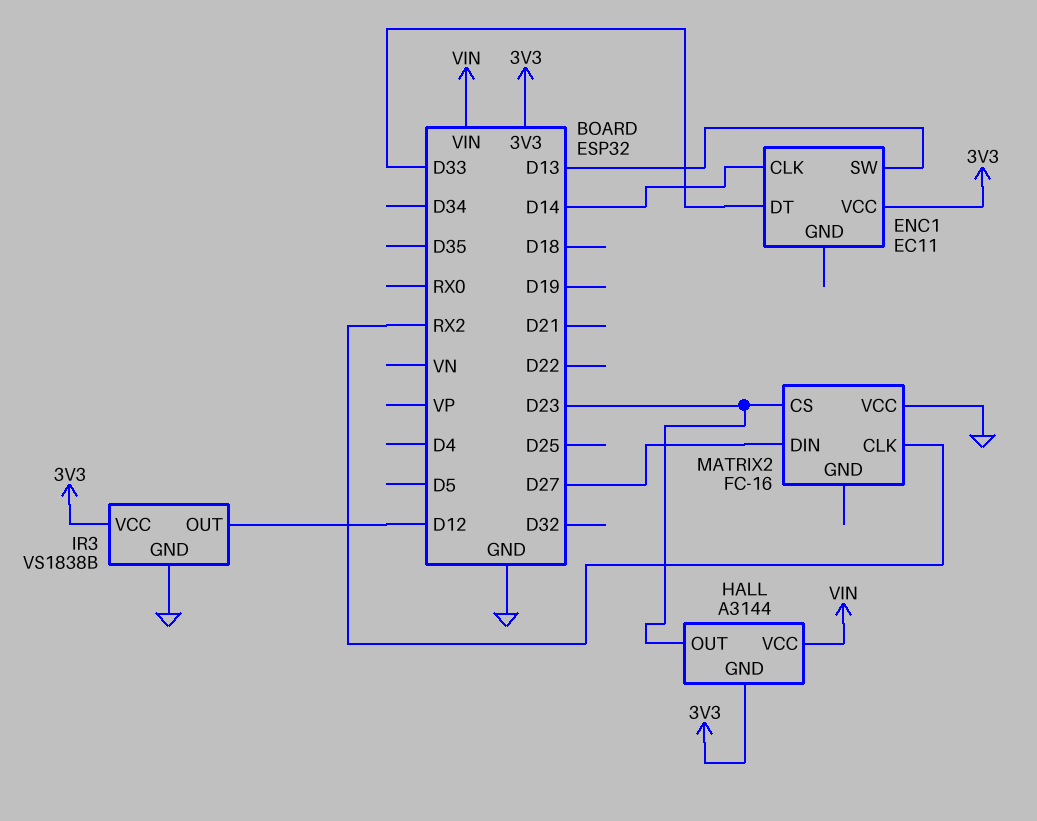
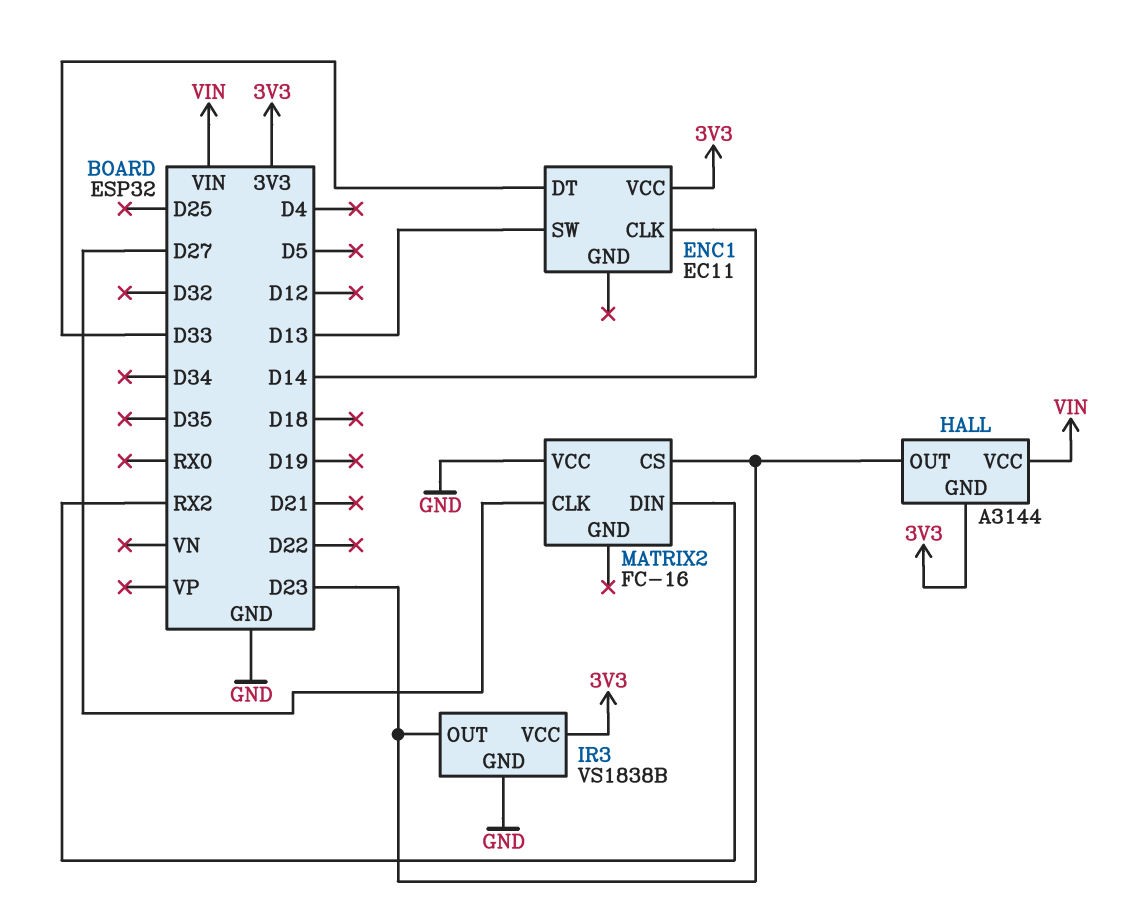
IR3 pin OUT: D12 -> D23
MATRIX2 pin CLK: RX2 -> D27
MATRIX2 pin DIN: D27 -> RX2

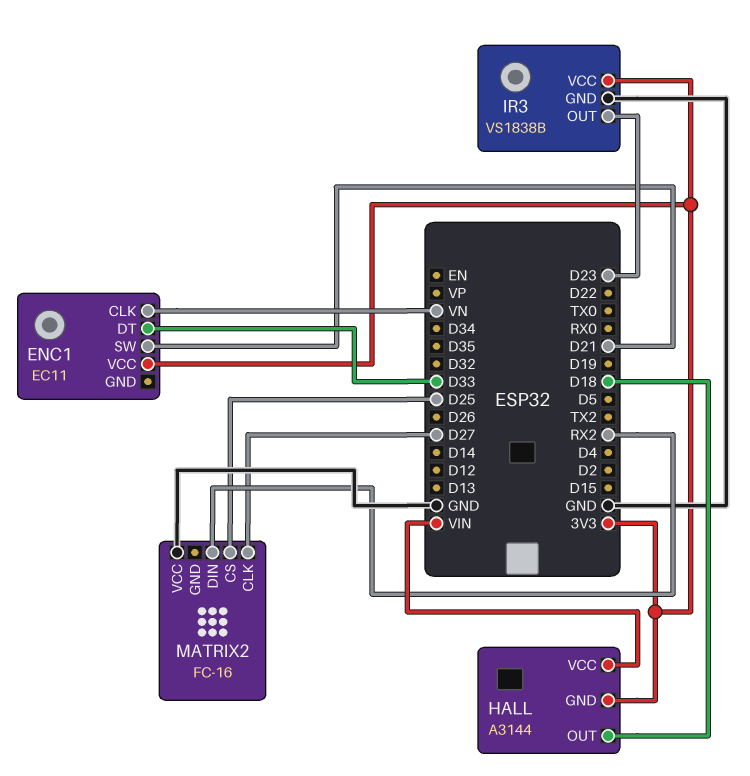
ENC1 pin CLK: D14 -> VN
ENC1 pin SW: D13 -> D21
HALL pin OUT: D23 -> D18
MATRIX2 pin CS: D23 -> D25

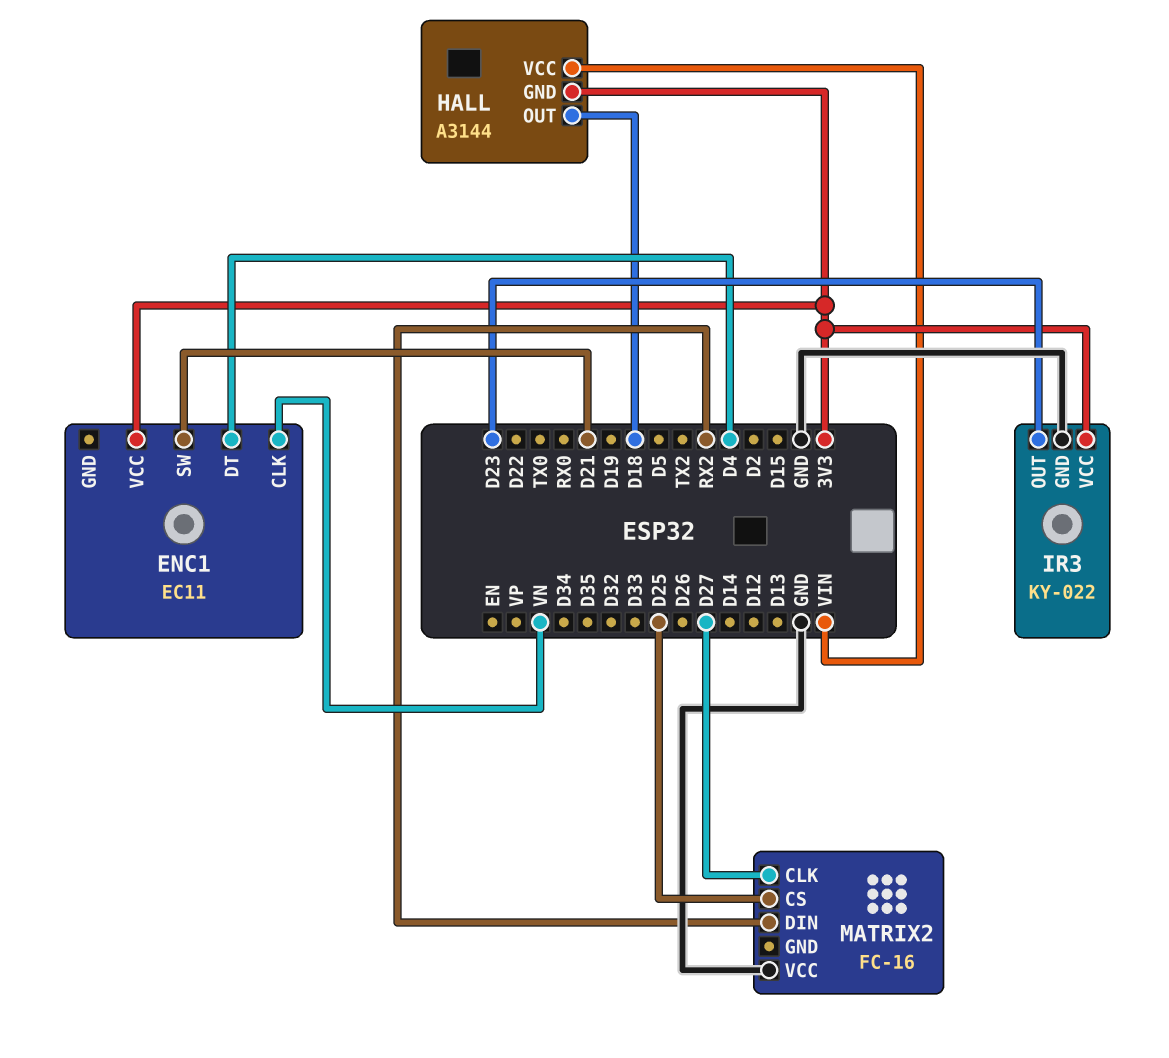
ENC1 pin DT: D33 -> D4
IR3: VS1838B -> KY-022

